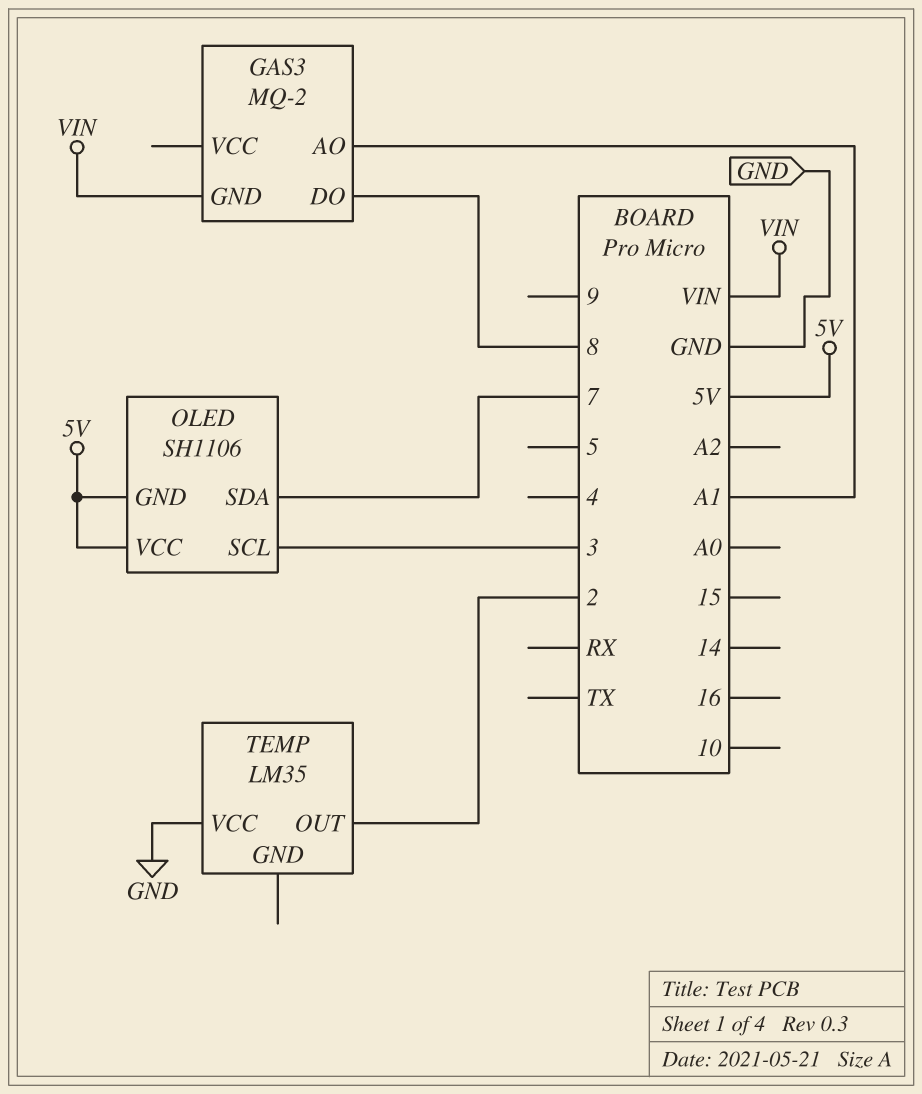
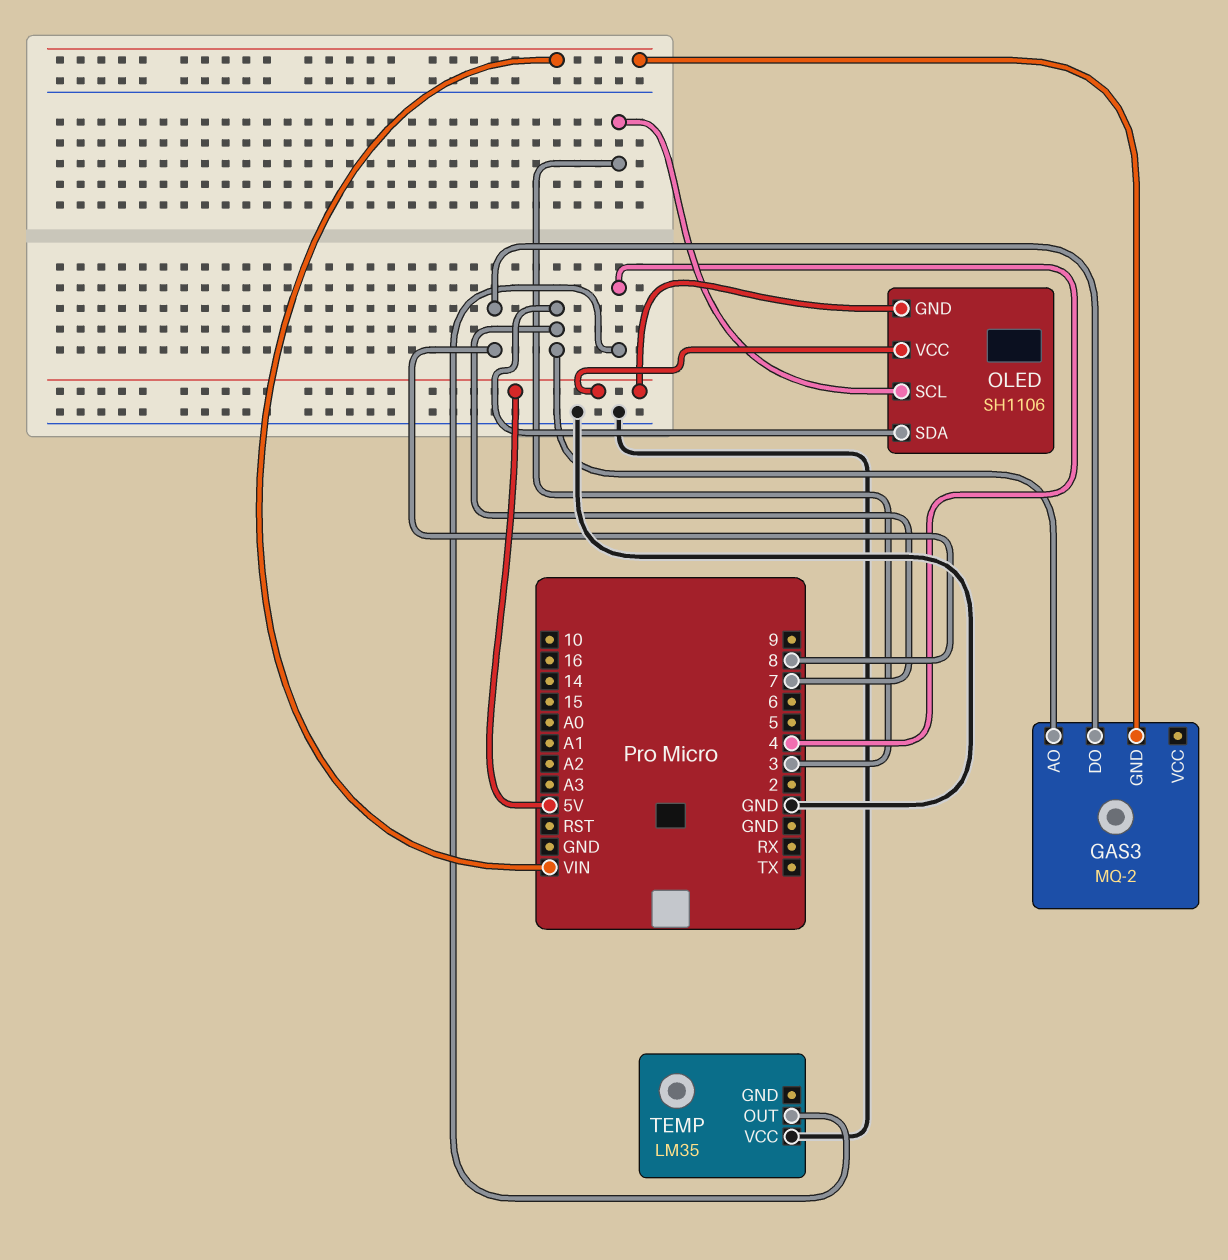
GAS3 pin AO: A1 -> 7
TEMP pin OUT: 2 -> 4

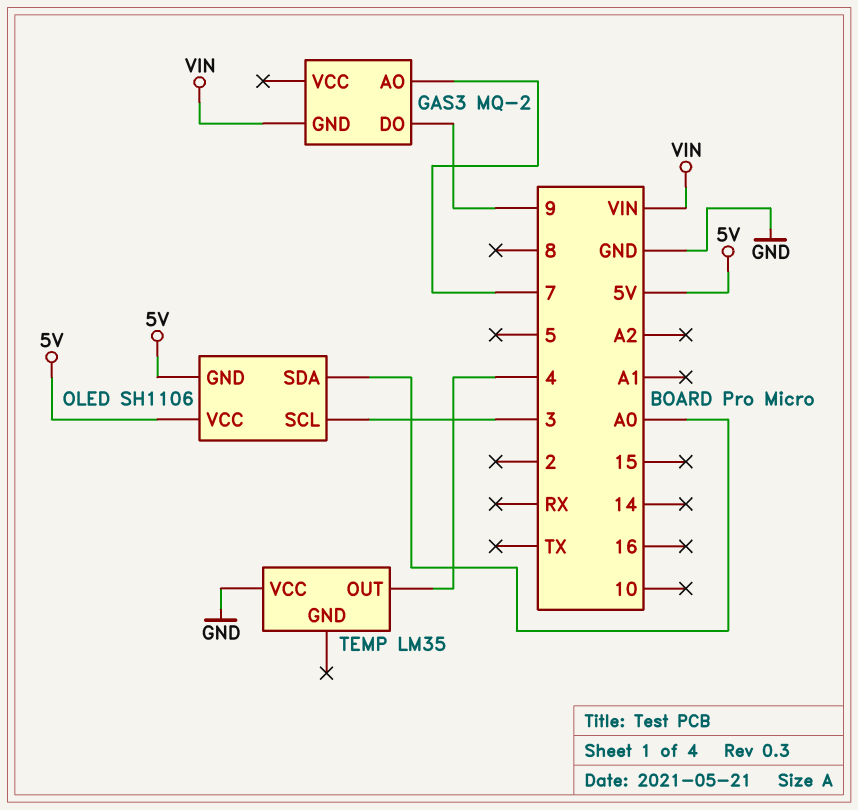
GAS3 pin DO: 8 -> 9
OLED pin SDA: 7 -> A0

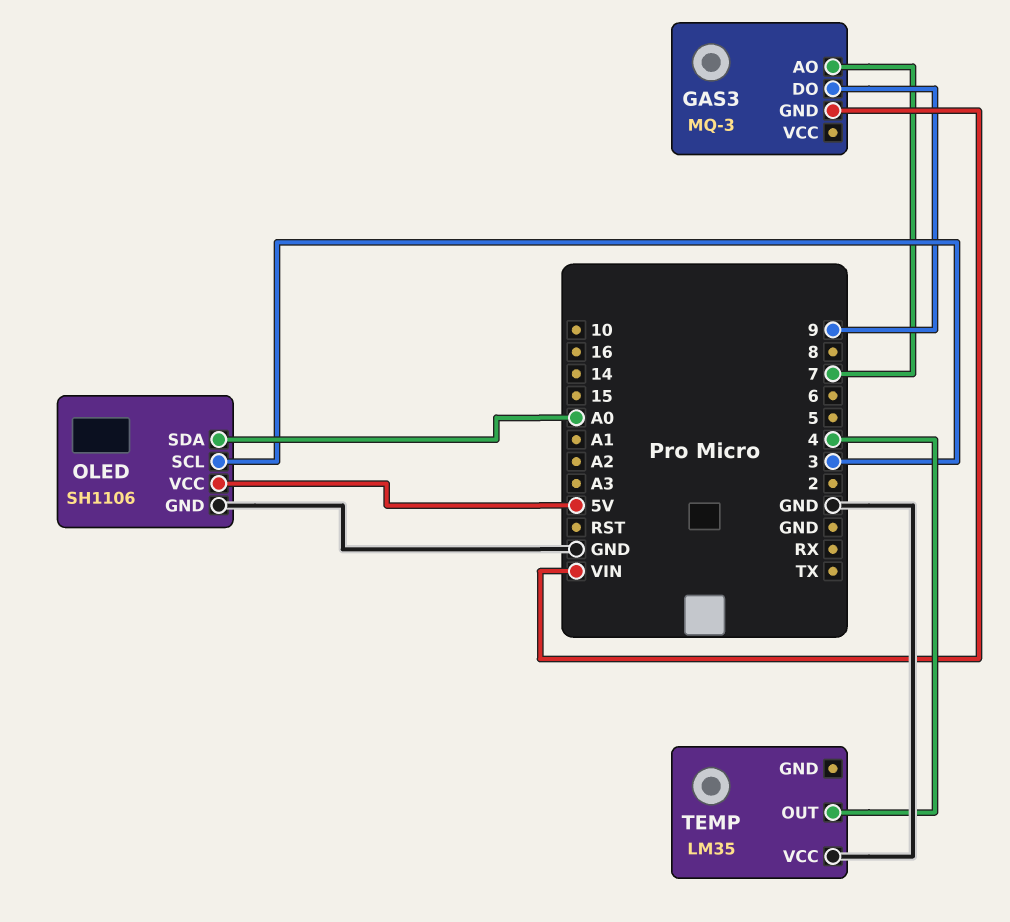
GAS3: MQ-2 -> MQ-3
OLED pin GND: 5V -> GND

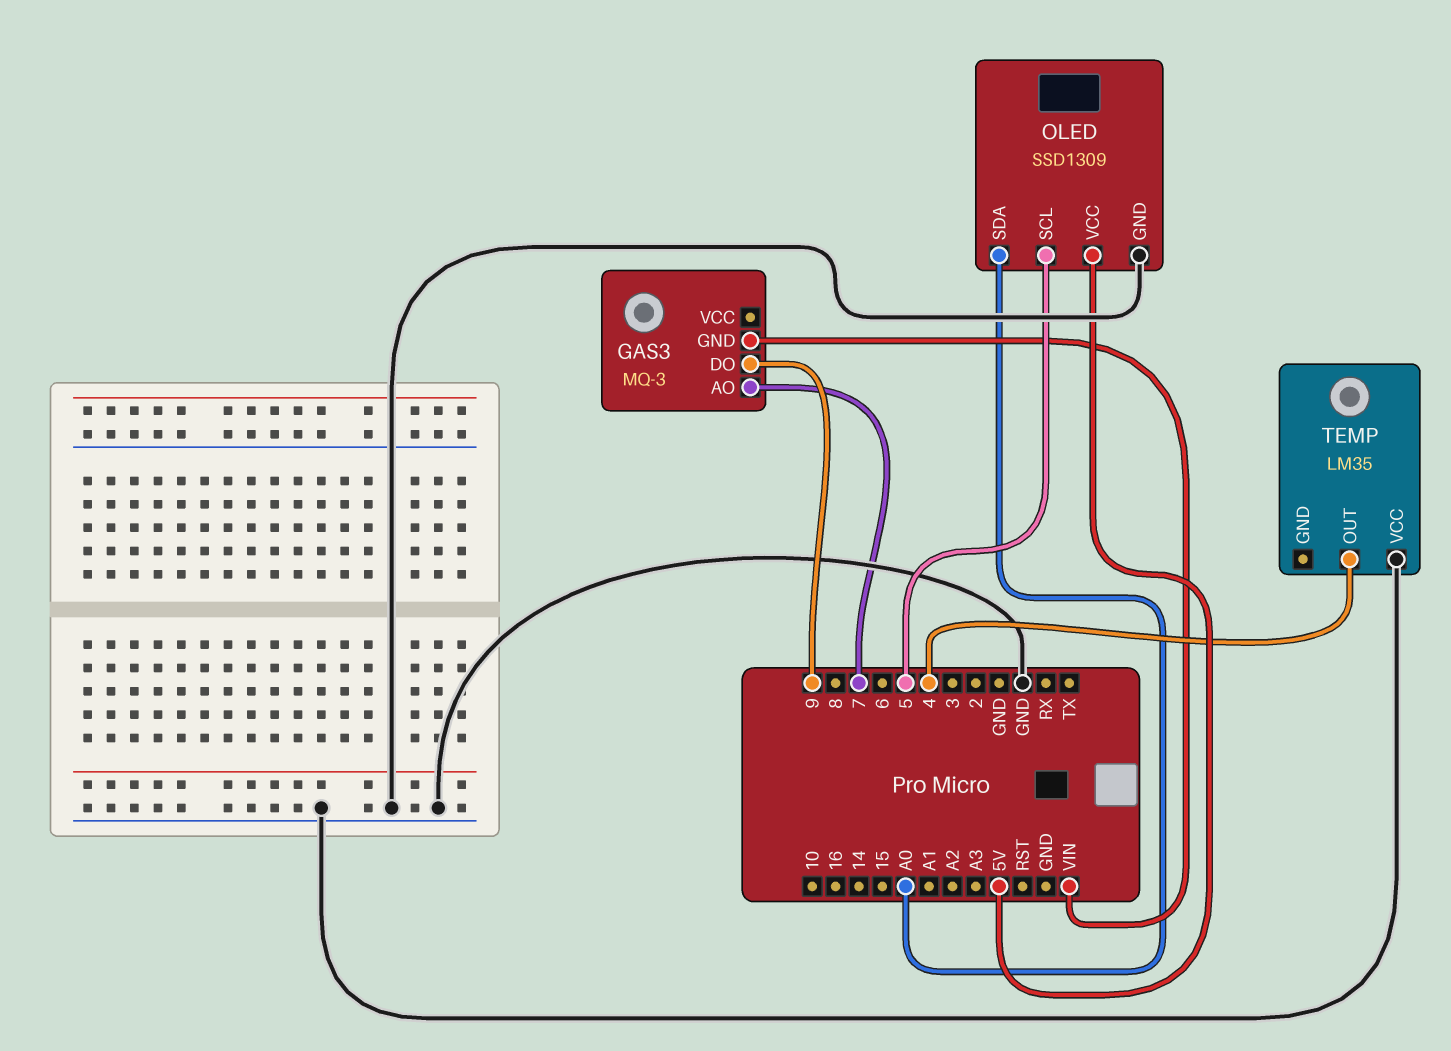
OLED: SH1106 -> SSD1309
OLED pin SCL: 3 -> 5

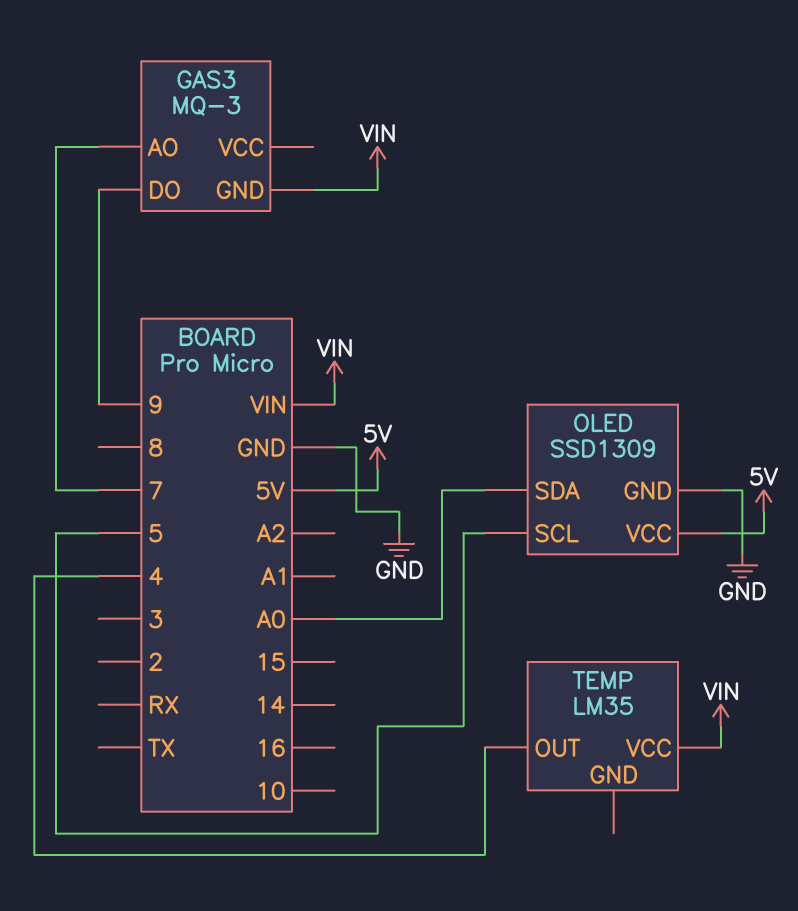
TEMP pin VCC: GND -> VIN

